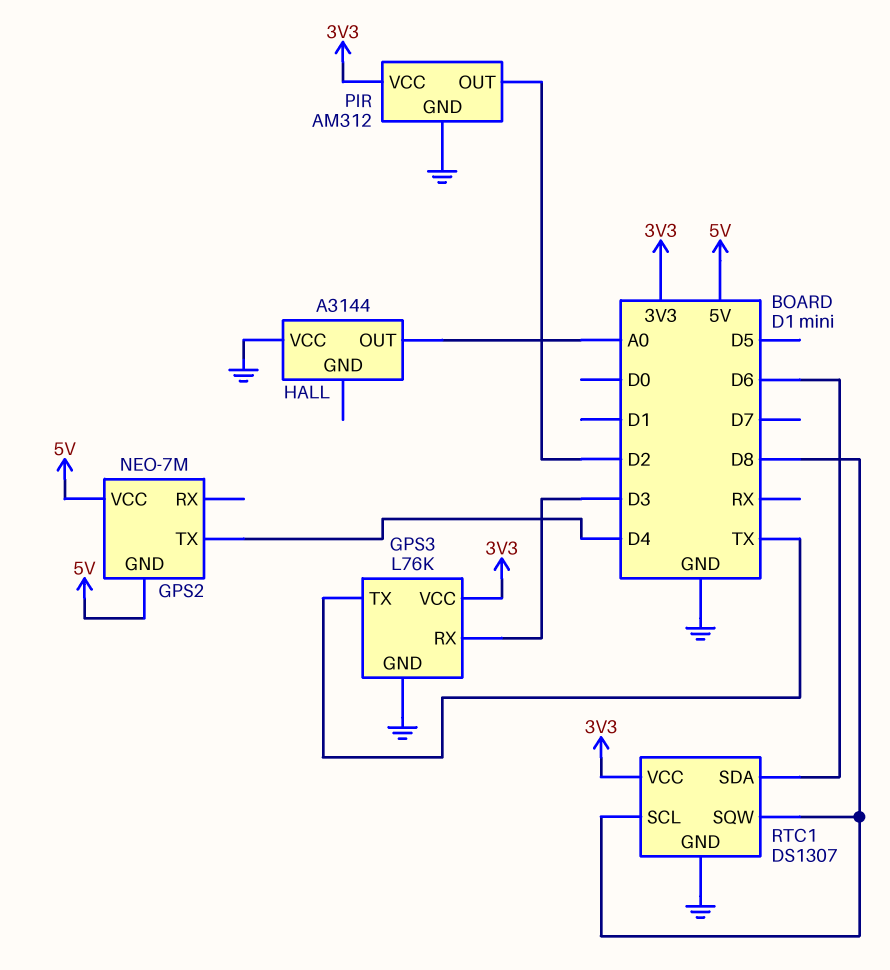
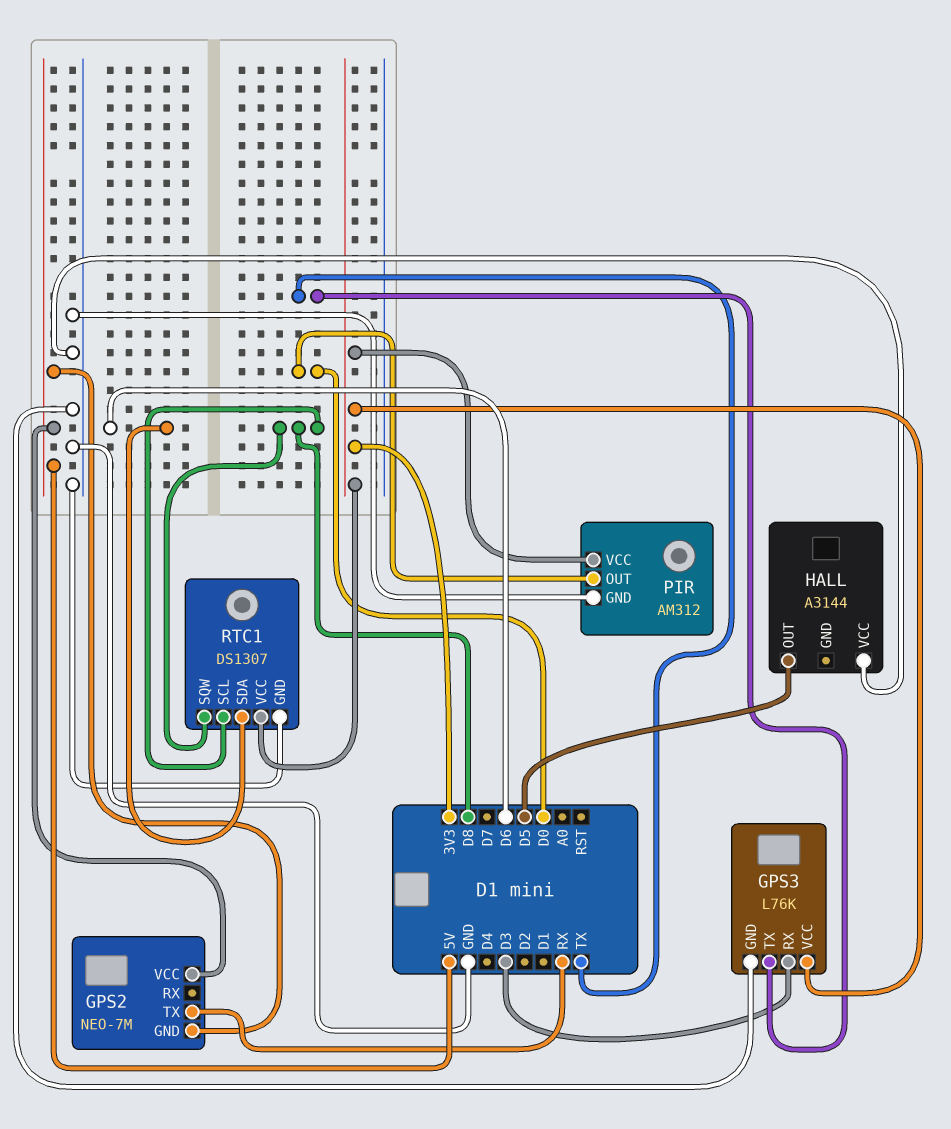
GPS2 pin TX: D4 -> RX
HALL pin OUT: A0 -> D5
PIR pin OUT: D2 -> D0

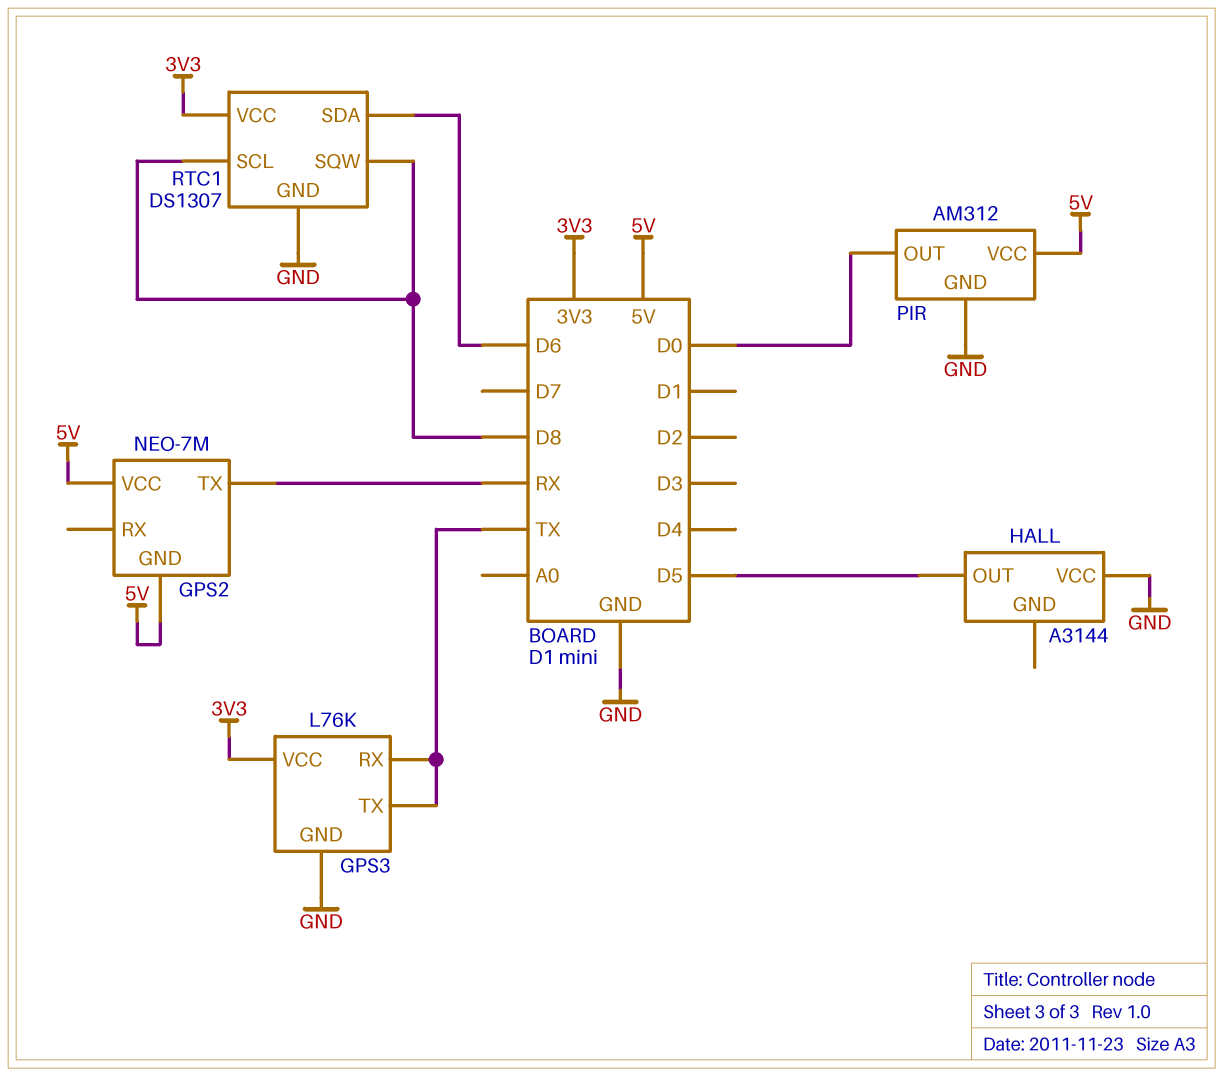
GPS3 pin RX: D3 -> TX
PIR pin VCC: 3V3 -> 5V

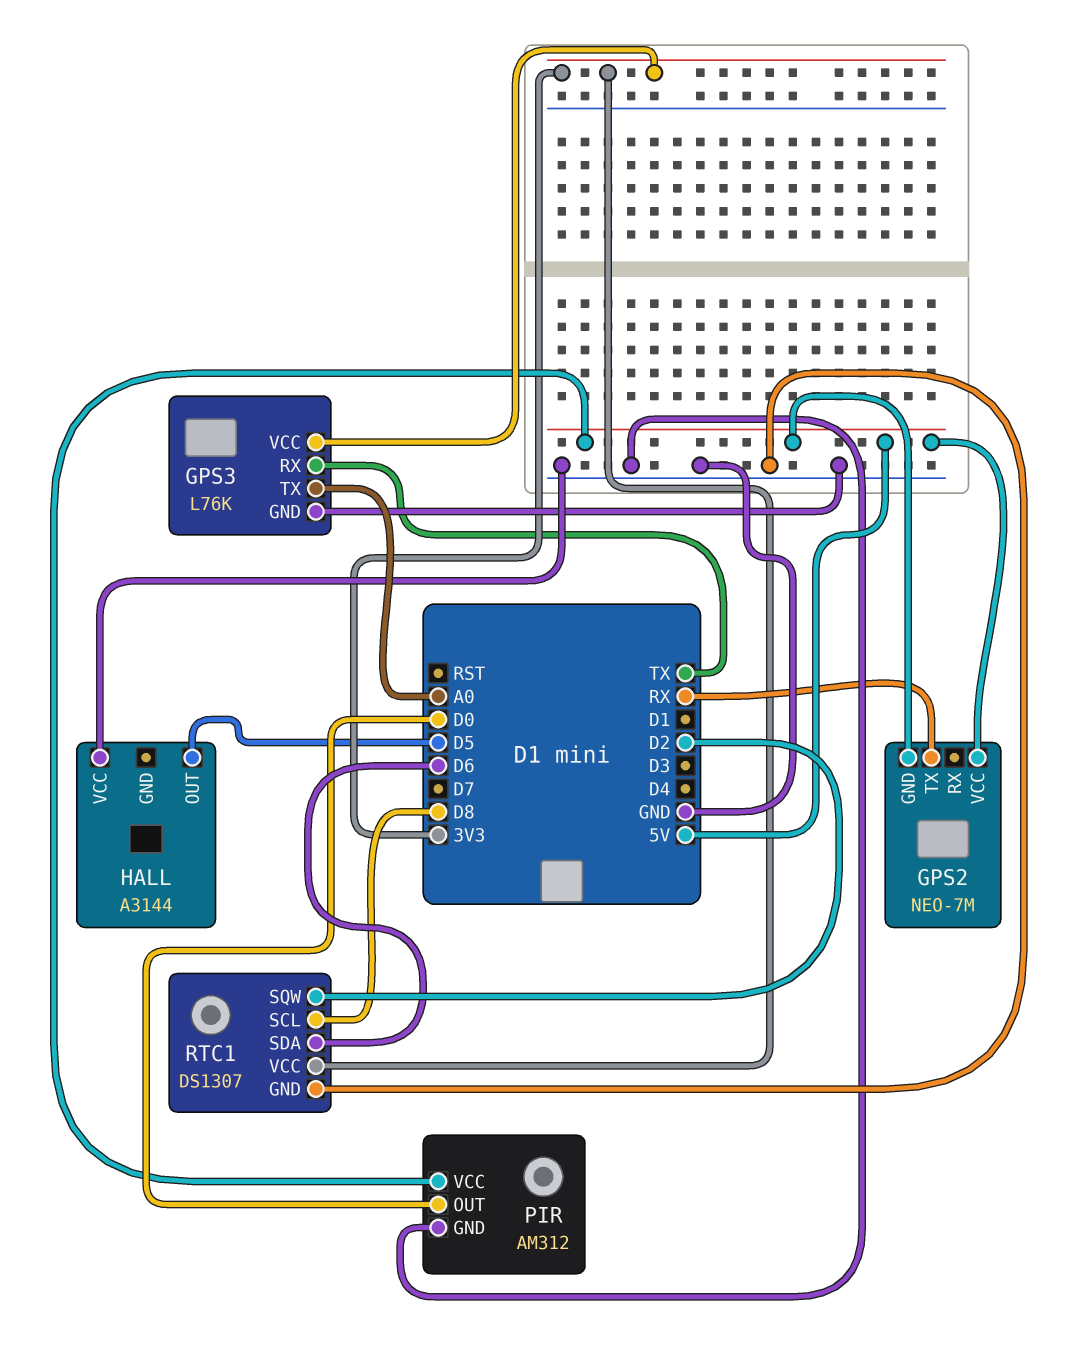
GPS3 pin TX: TX -> A0
RTC1 pin SQW: D8 -> D2

